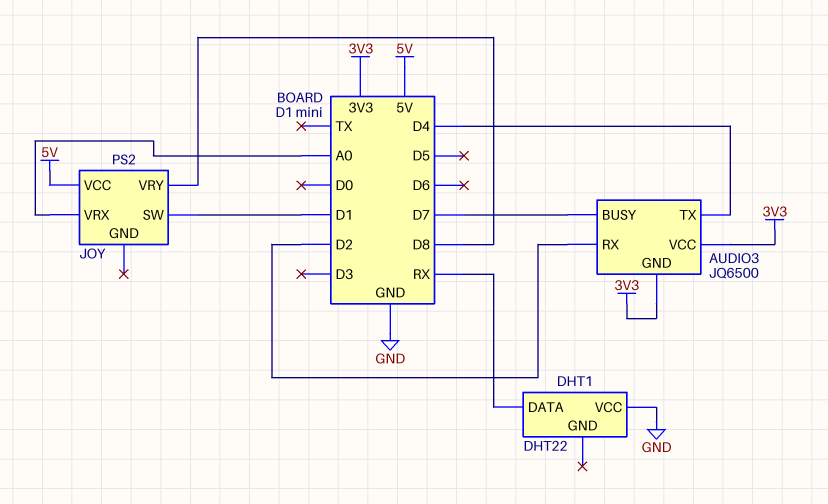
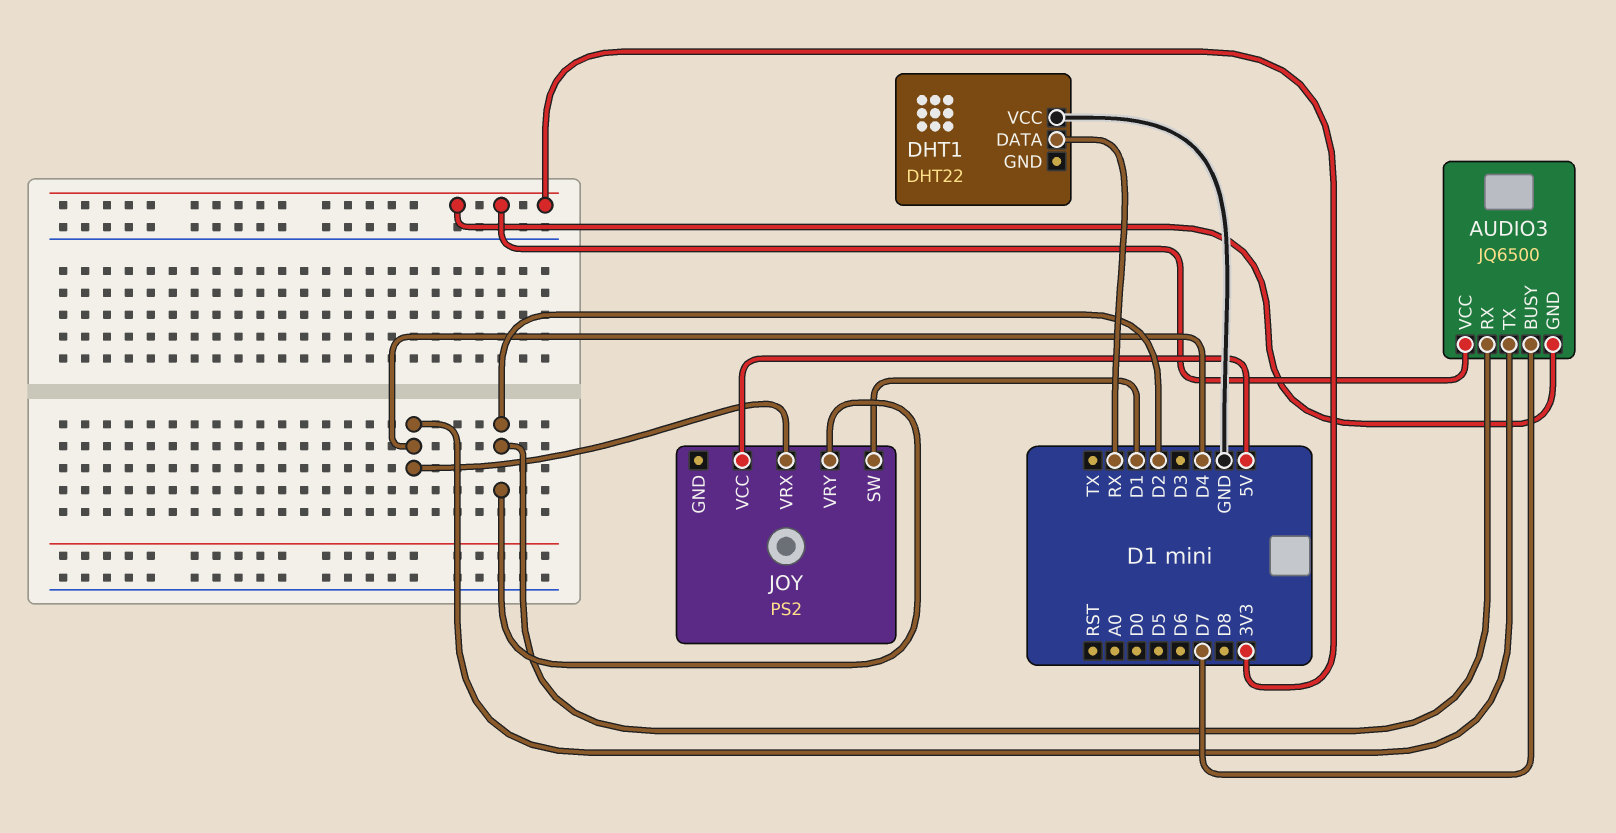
JOY pin VRX: A0 -> D4
JOY pin VRY: D8 -> D2

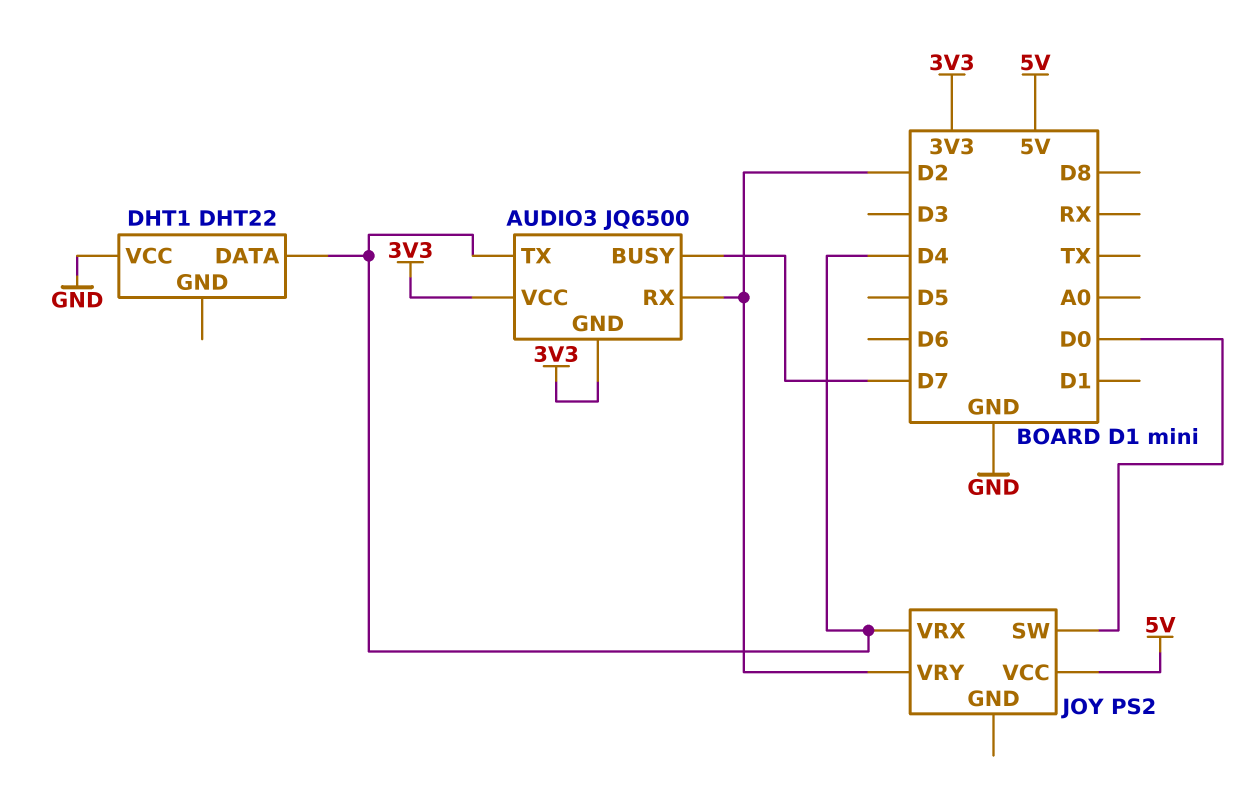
DHT1 pin DATA: RX -> D4
JOY pin SW: D1 -> D0

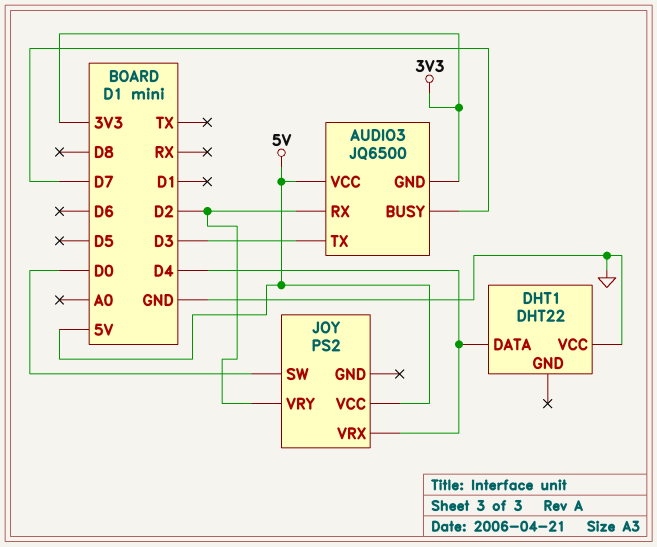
AUDIO3 pin TX: D4 -> D3
AUDIO3 pin VCC: 3V3 -> 5V

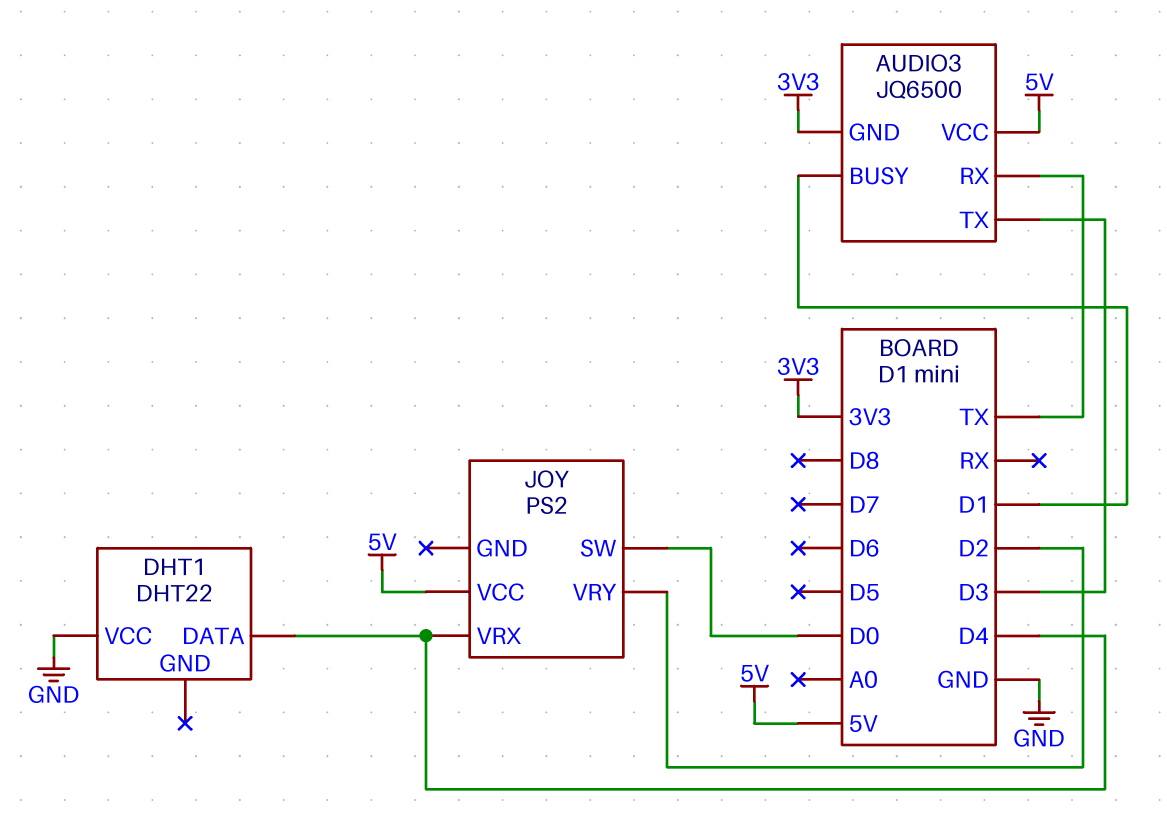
AUDIO3 pin BUSY: D7 -> D1
AUDIO3 pin RX: D2 -> TX

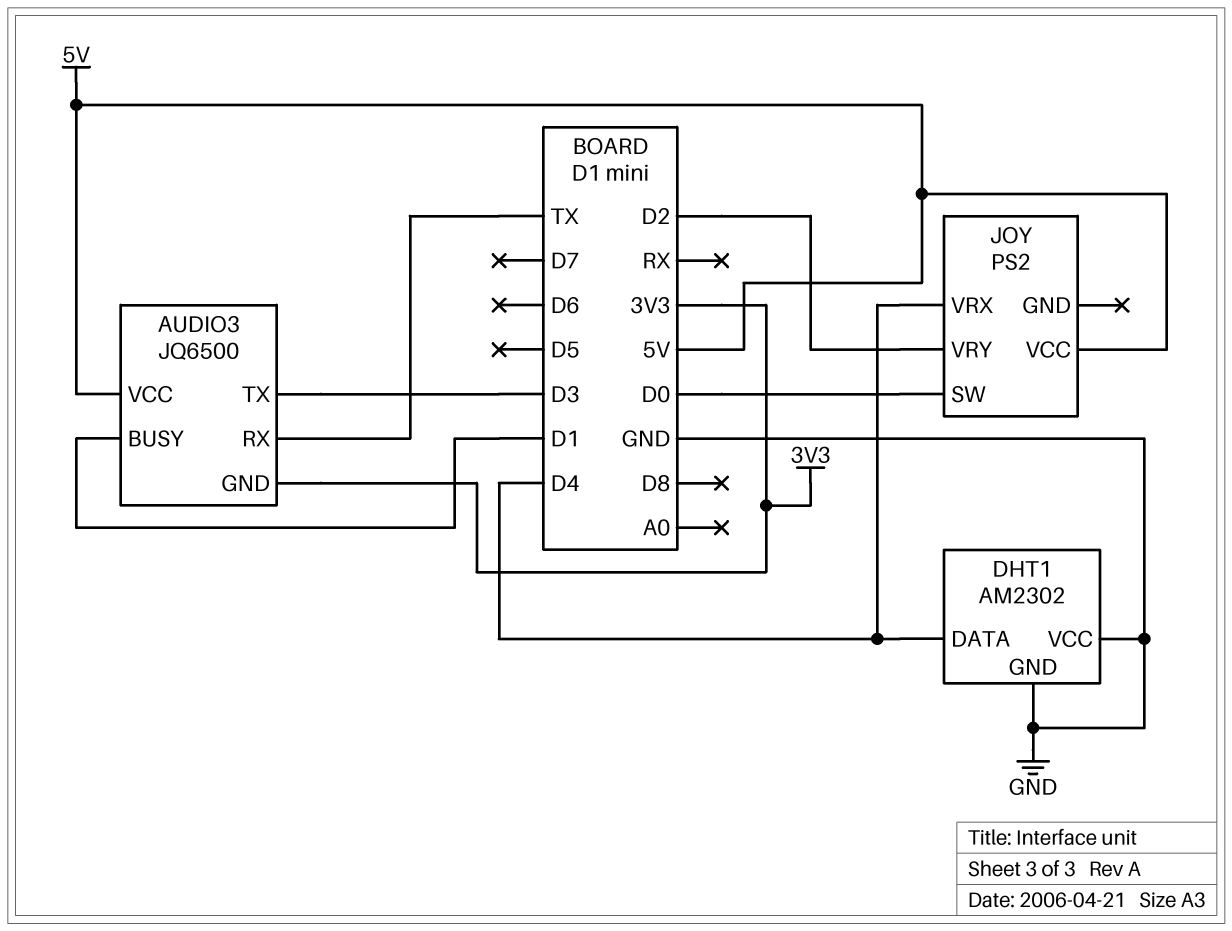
DHT1: DHT22 -> AM2302
DHT1 pin GND: none -> GND

